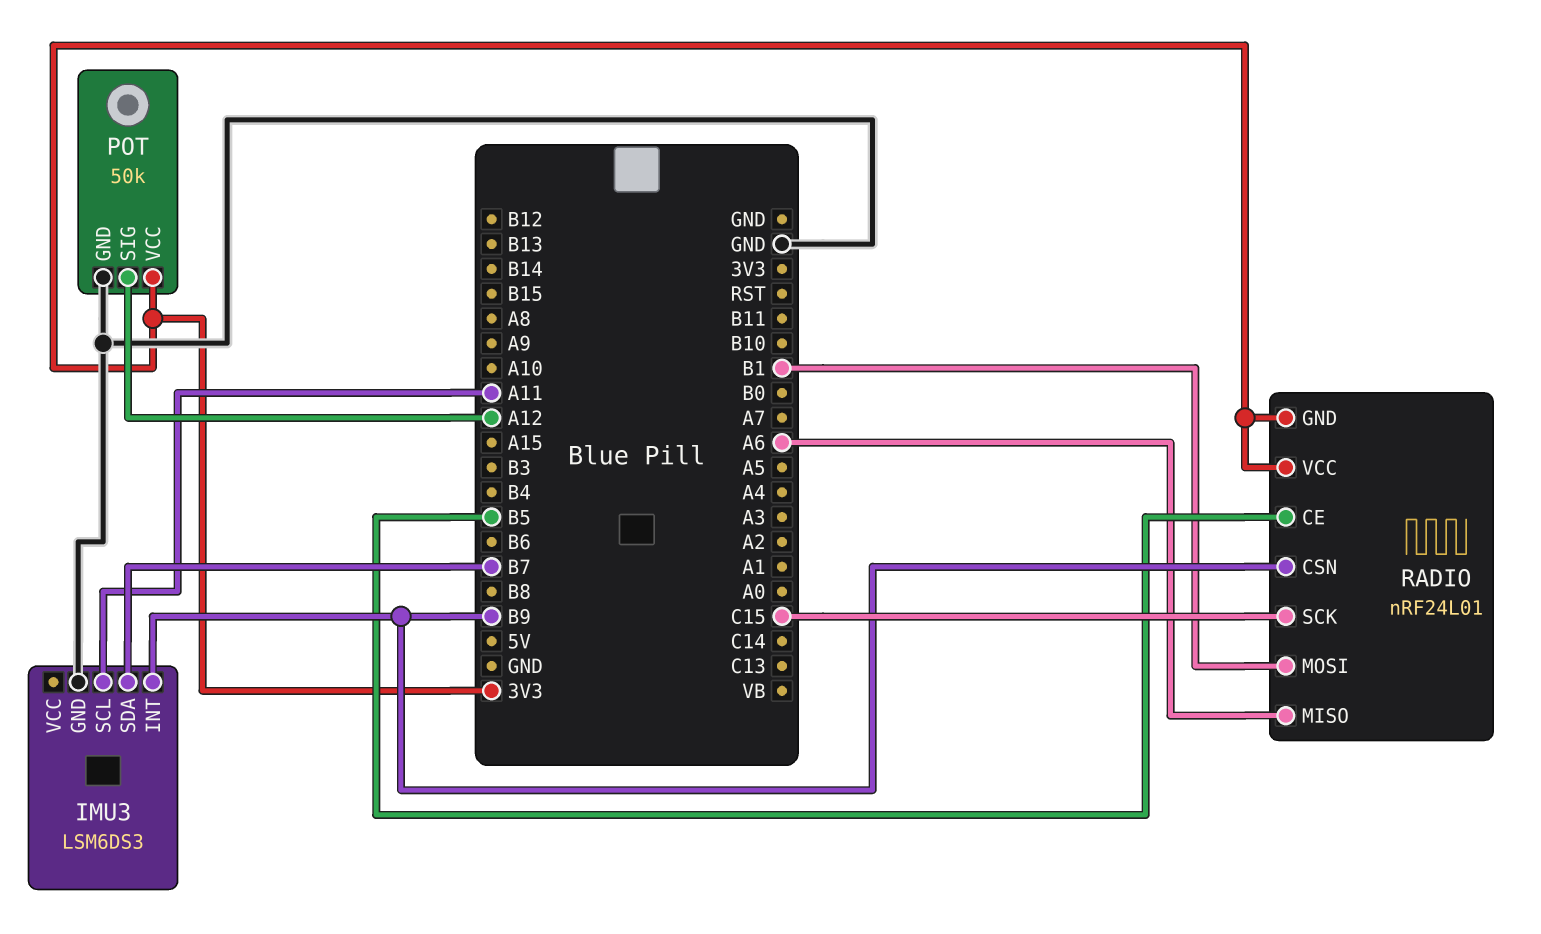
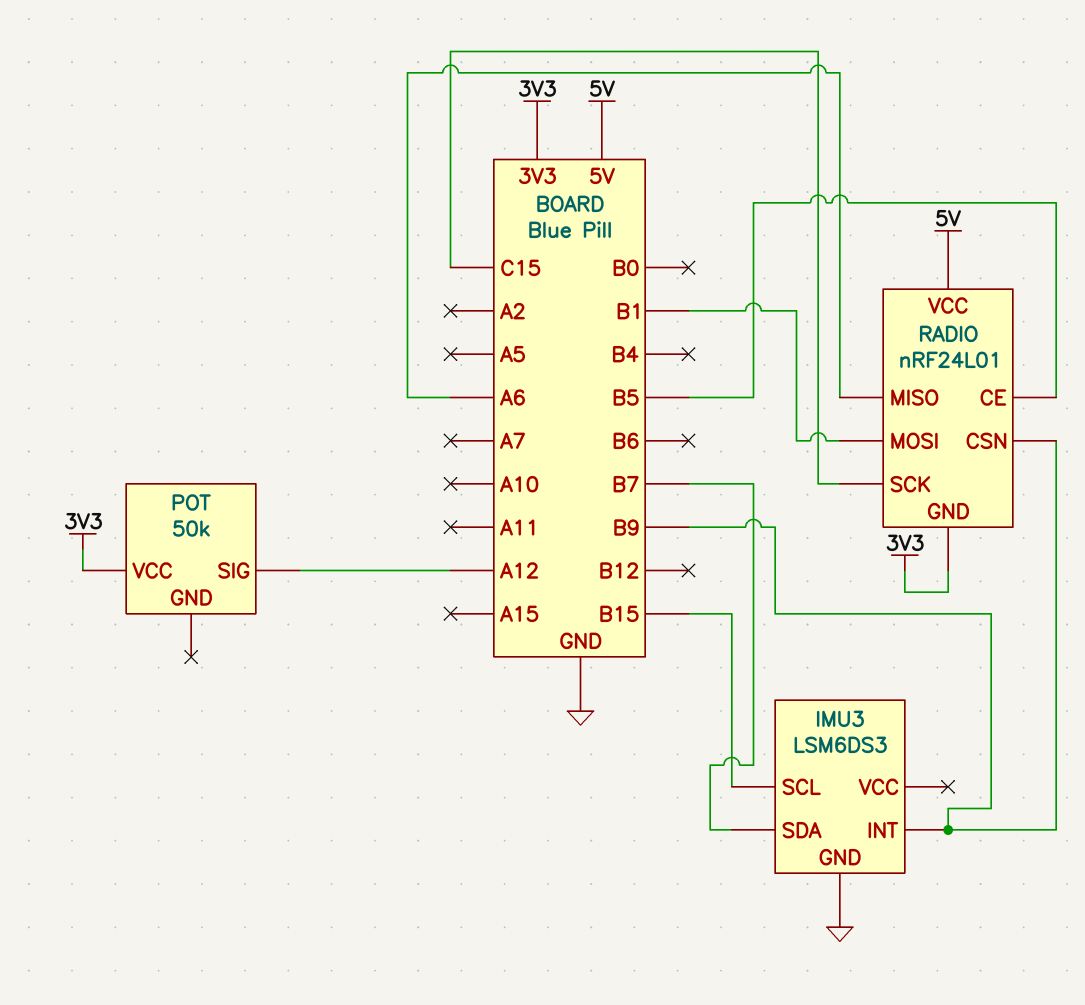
IMU3 pin SCL: A11 -> B15
POT pin GND: GND -> none
RADIO pin VCC: 3V3 -> 5V

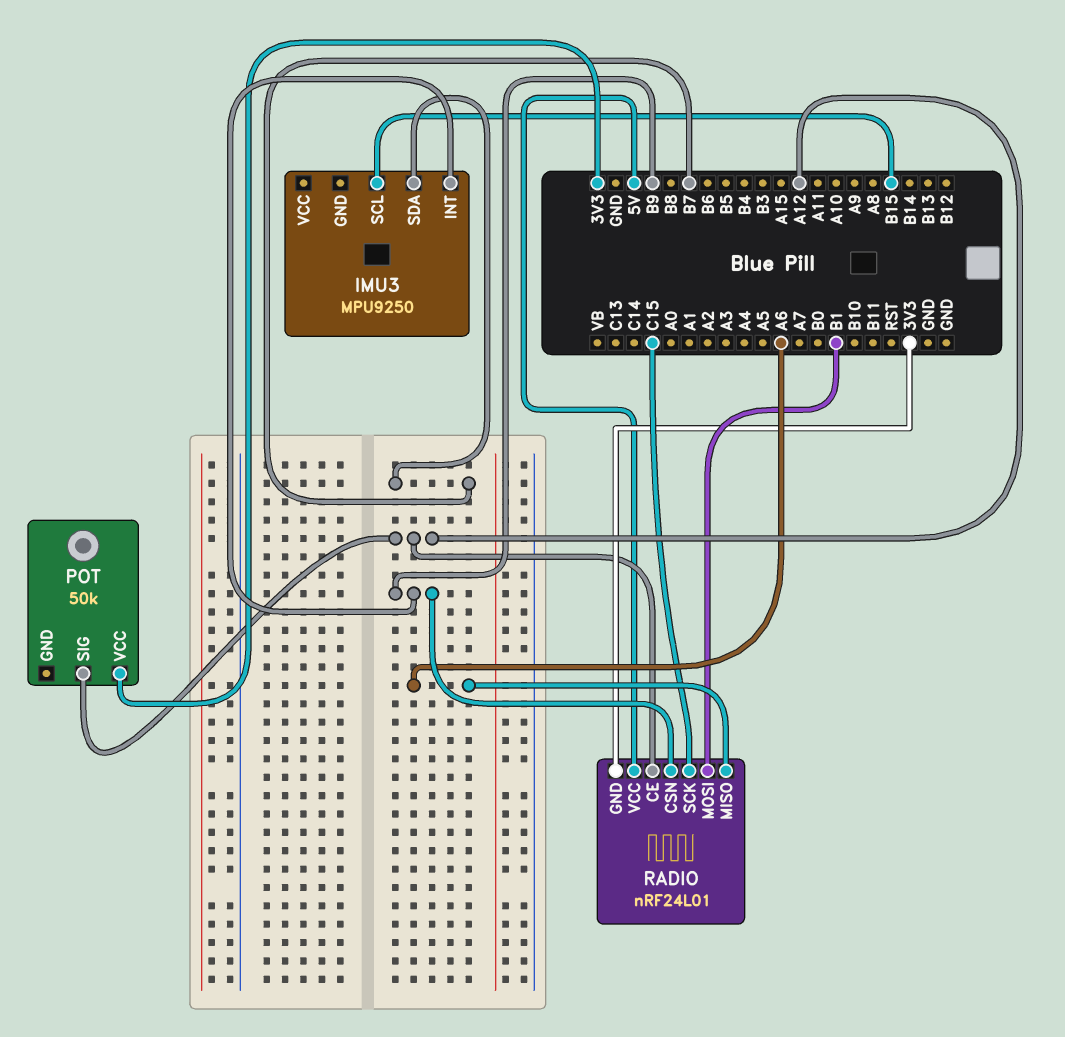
IMU3: LSM6DS3 -> MPU9250
IMU3 pin GND: GND -> none
RADIO pin CE: B5 -> A12

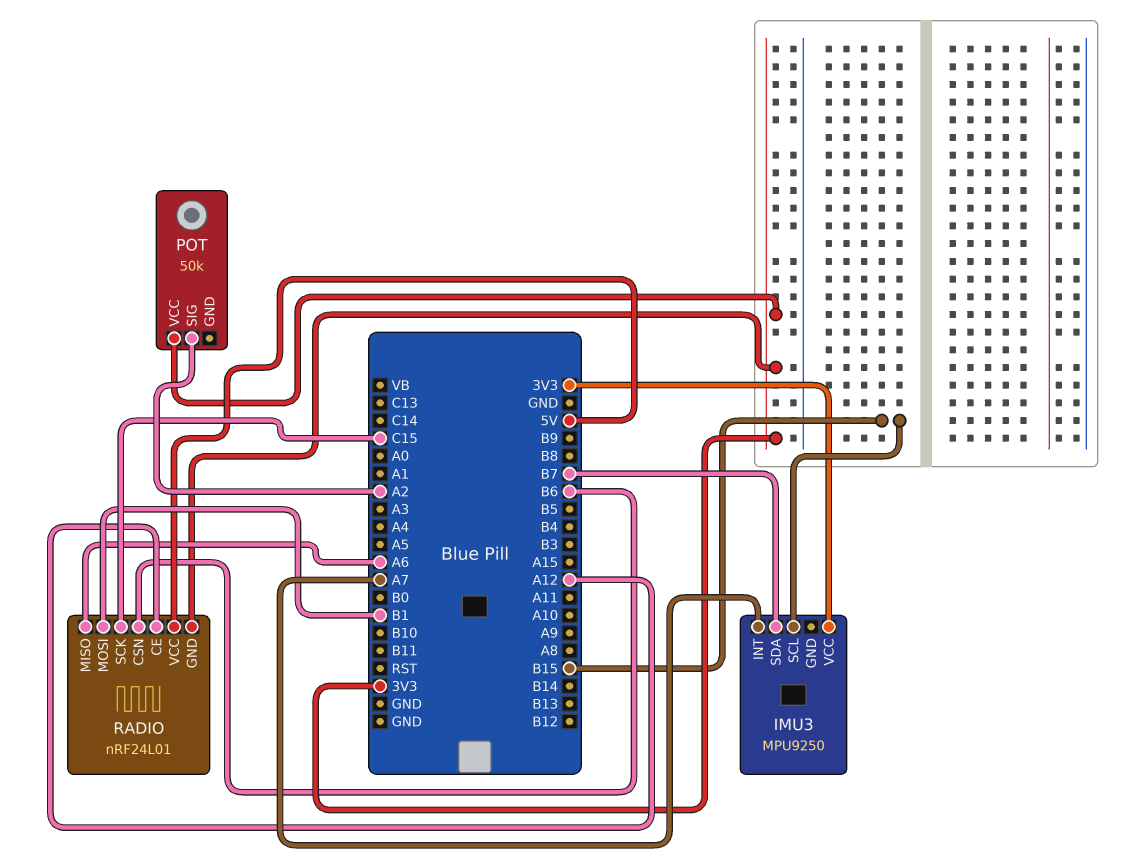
IMU3 pin INT: B9 -> A7
IMU3 pin VCC: none -> 3V3
POT pin SIG: A12 -> A2
RADIO pin CSN: B9 -> B6

